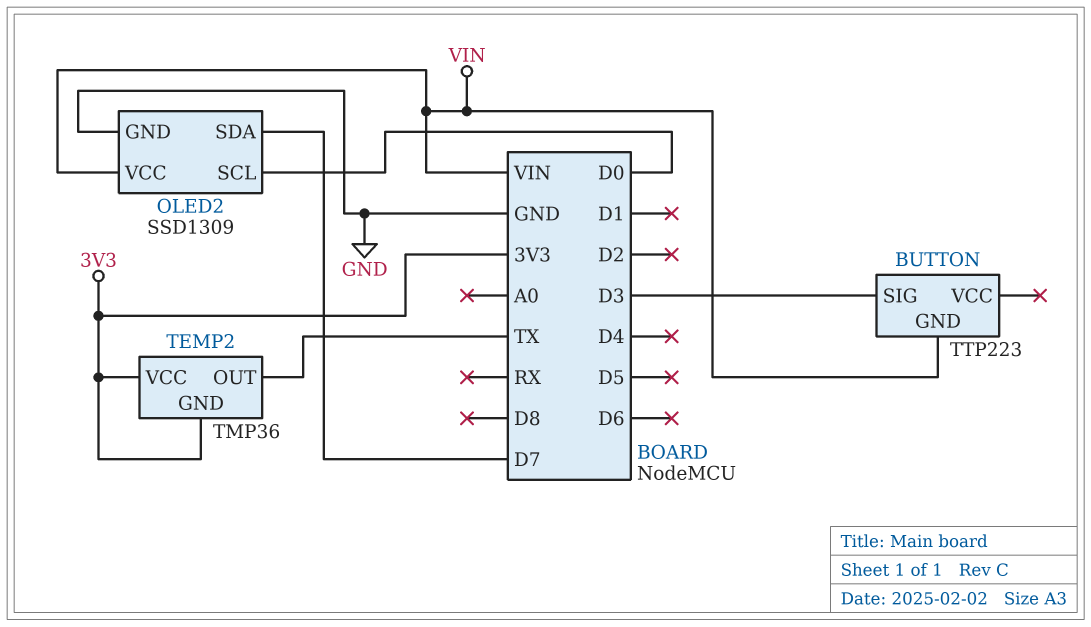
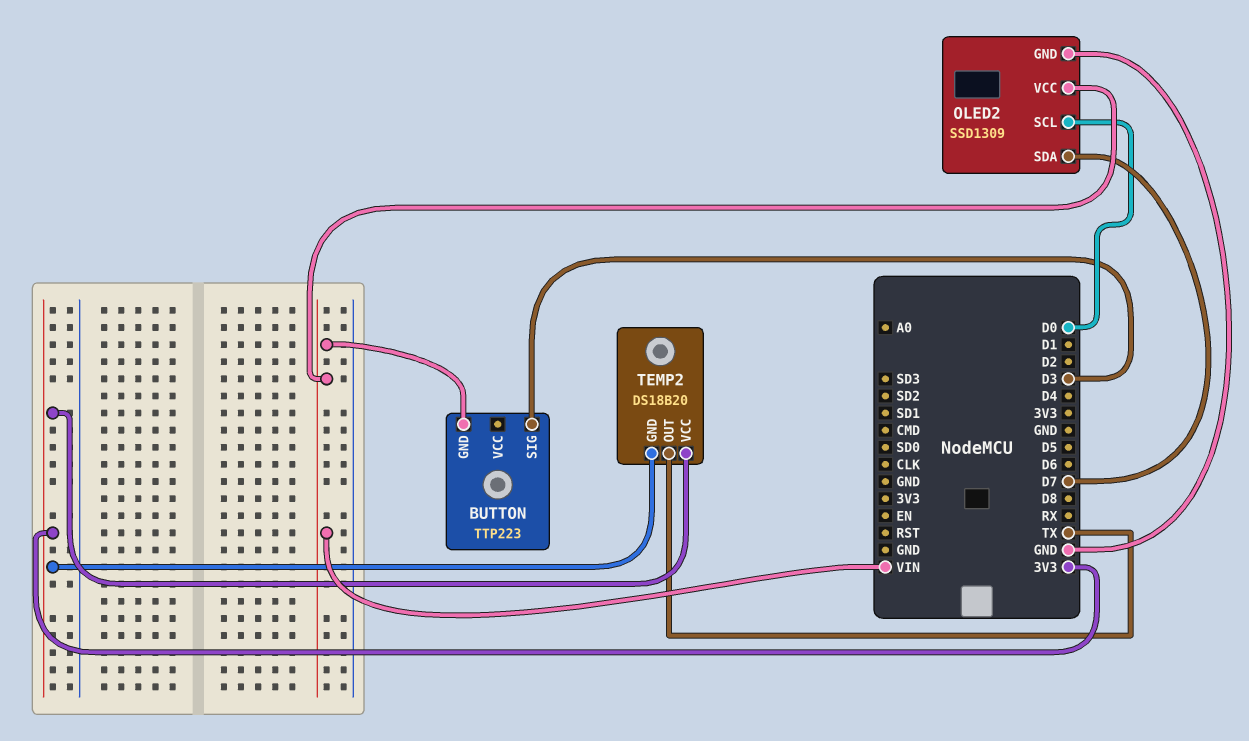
TEMP2: TMP36 -> DS18B20

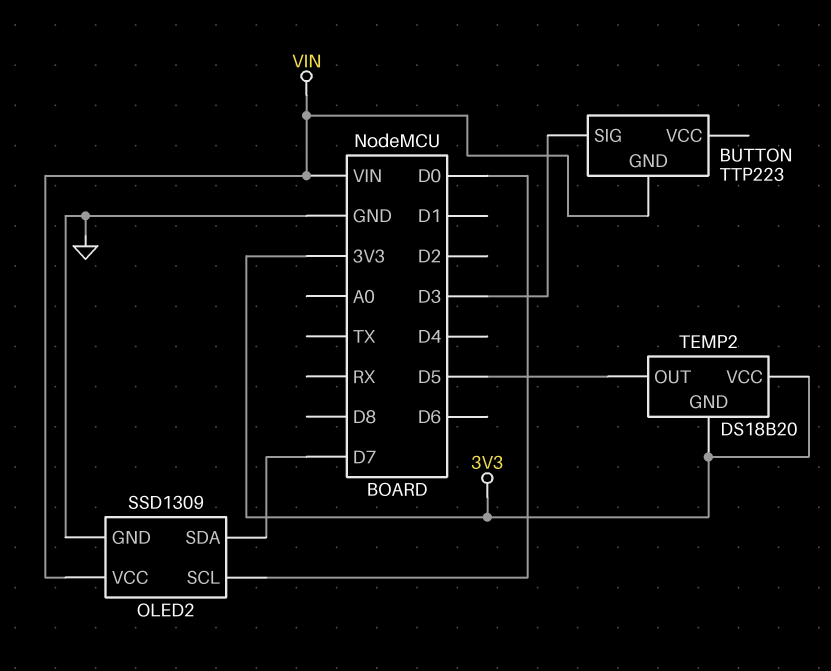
TEMP2 pin OUT: TX -> D5

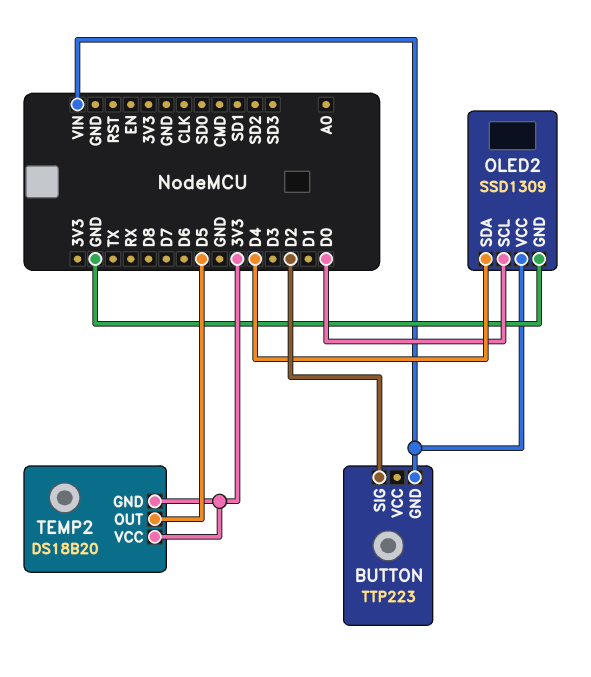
BUTTON pin SIG: D3 -> D2
OLED2 pin SDA: D7 -> D4

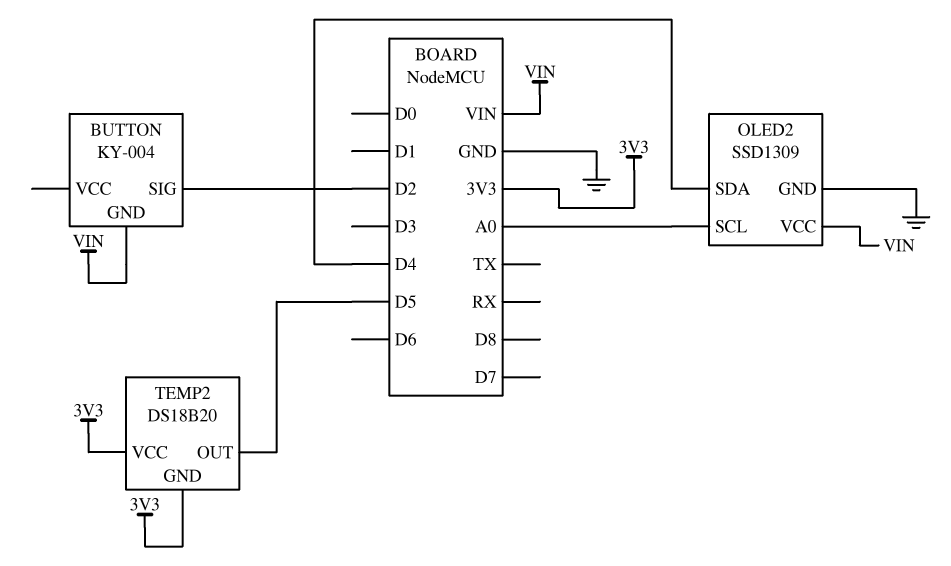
BUTTON: TTP223 -> KY-004
OLED2 pin SCL: D0 -> A0

